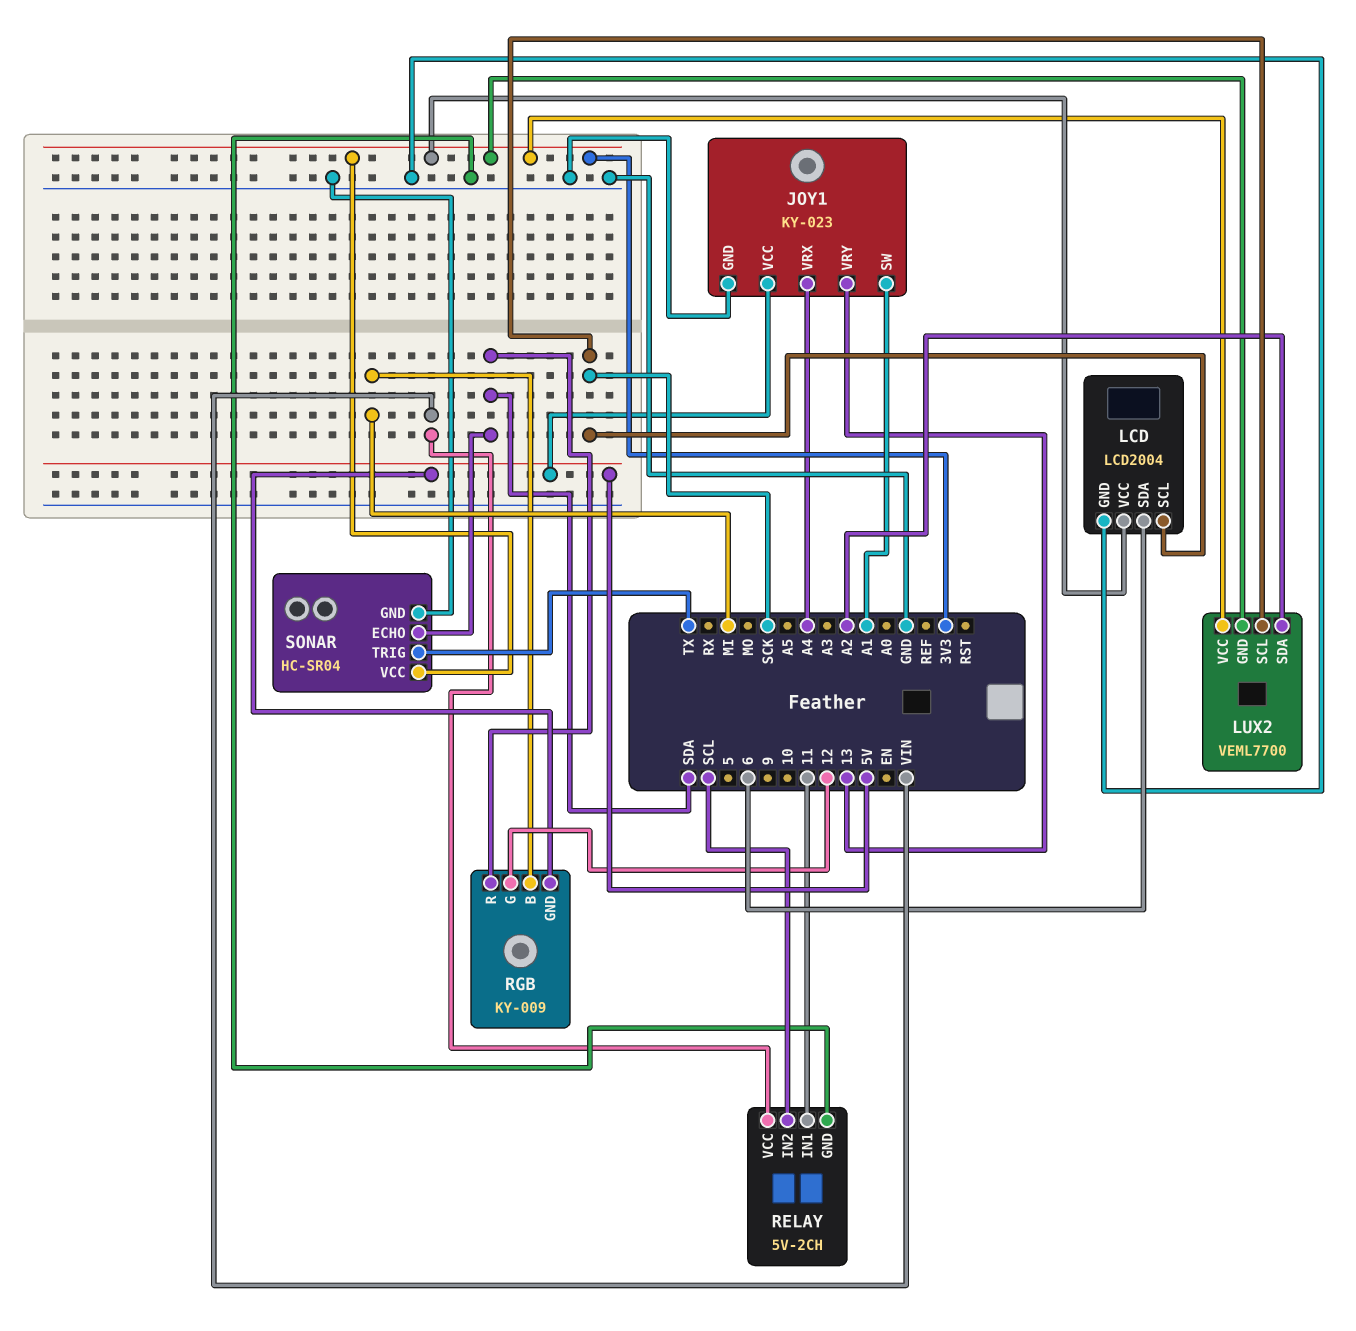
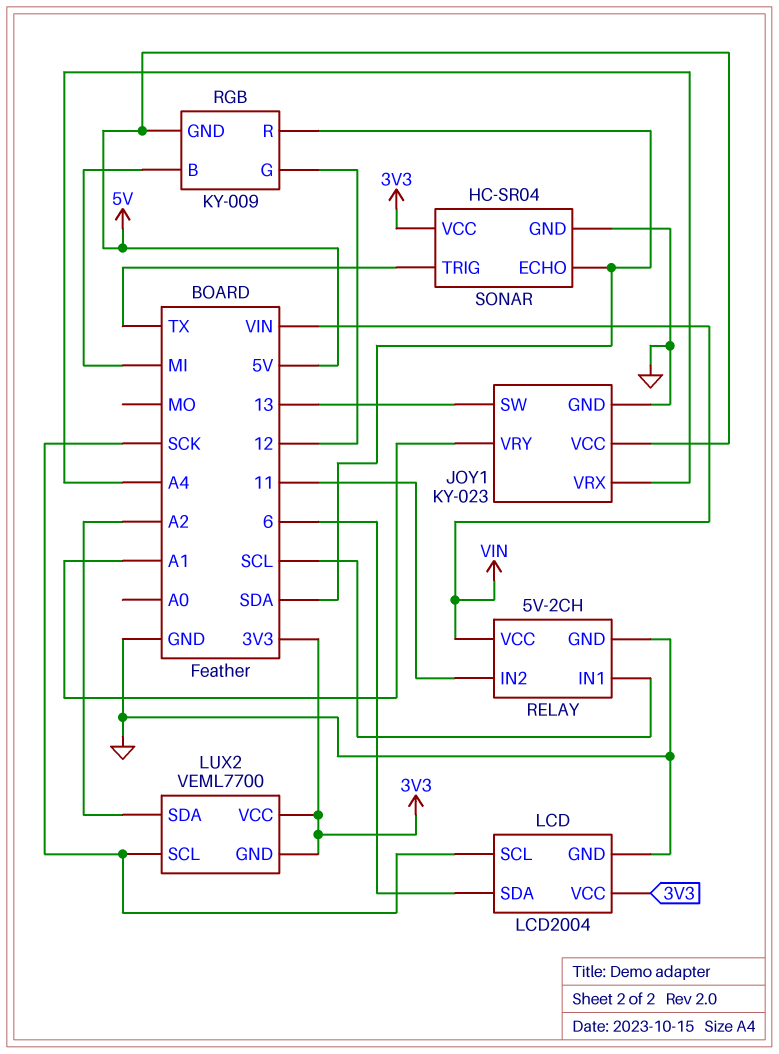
JOY1 pin SW: A1 -> 13
JOY1 pin VRY: 13 -> A1
RELAY pin IN1: 11 -> SCL
RELAY pin IN2: SCL -> 11

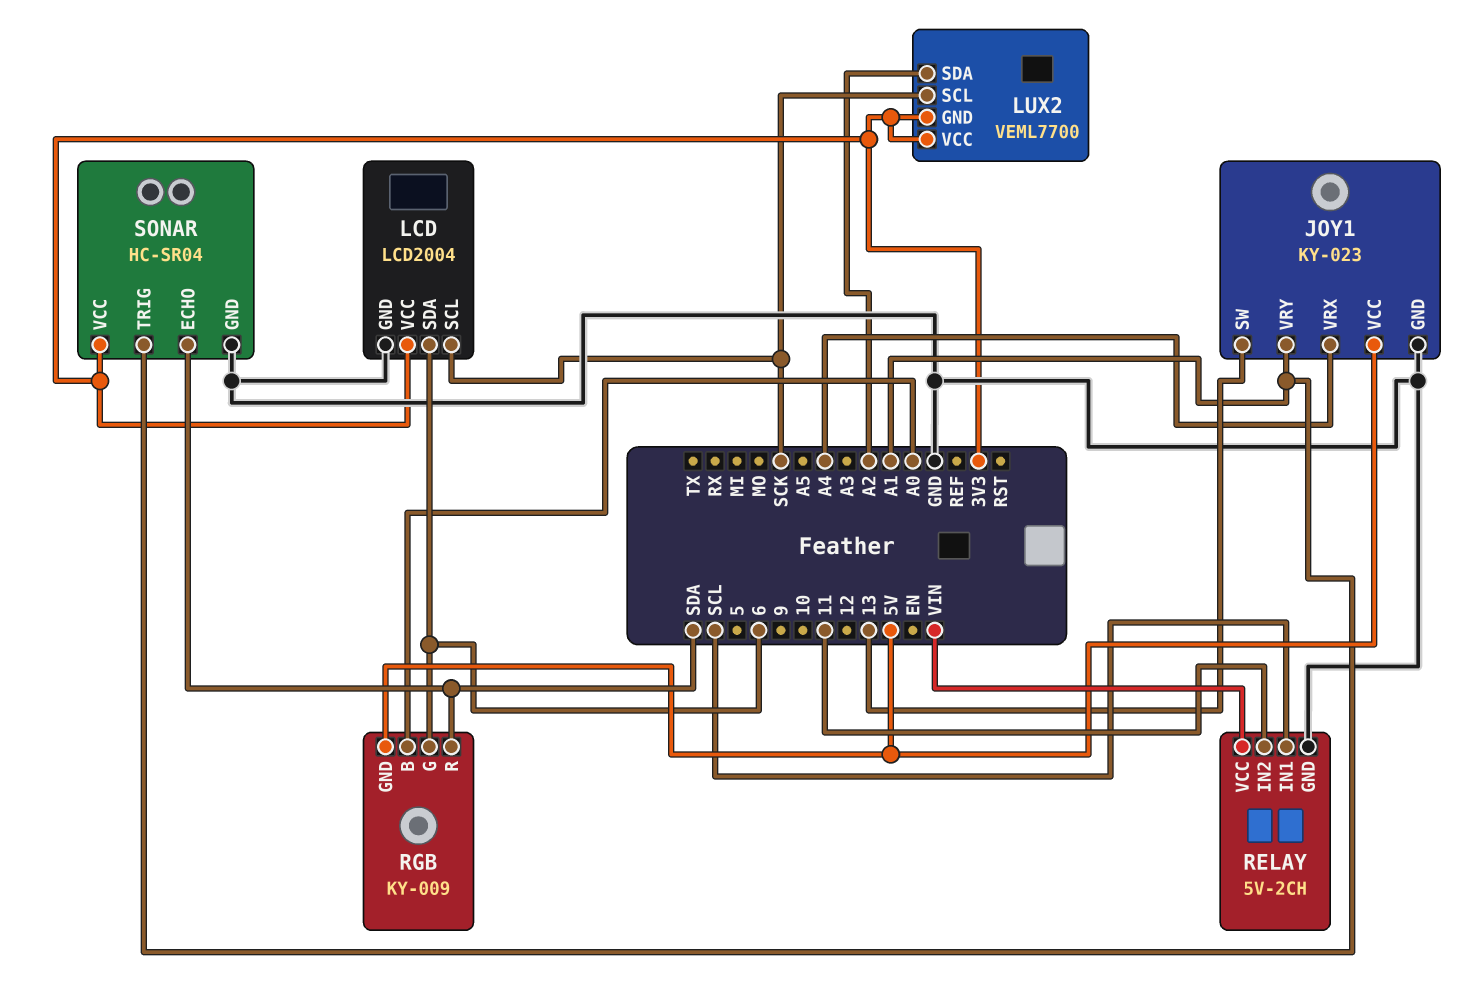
RGB pin B: MI -> A0
RGB pin G: 12 -> 6
SONAR pin TRIG: TX -> A1

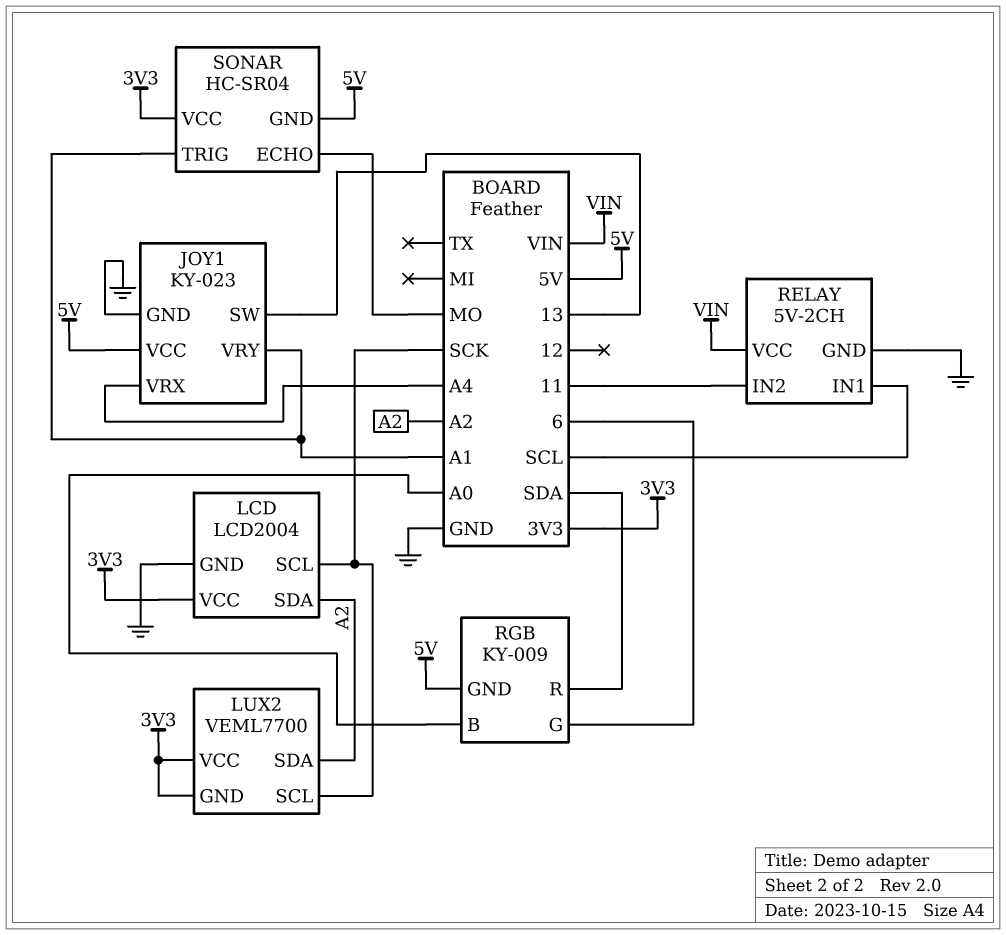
LCD pin SDA: 6 -> A2
SONAR pin ECHO: SDA -> MO
SONAR pin GND: GND -> 5V

